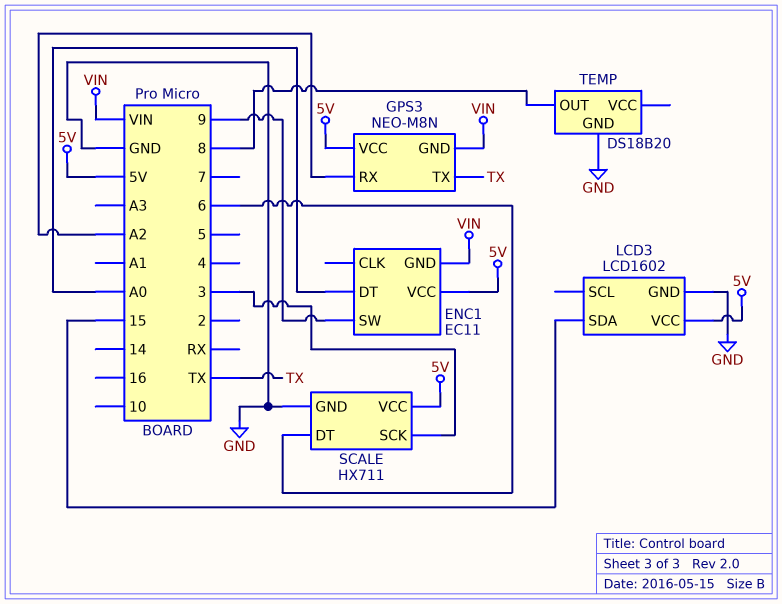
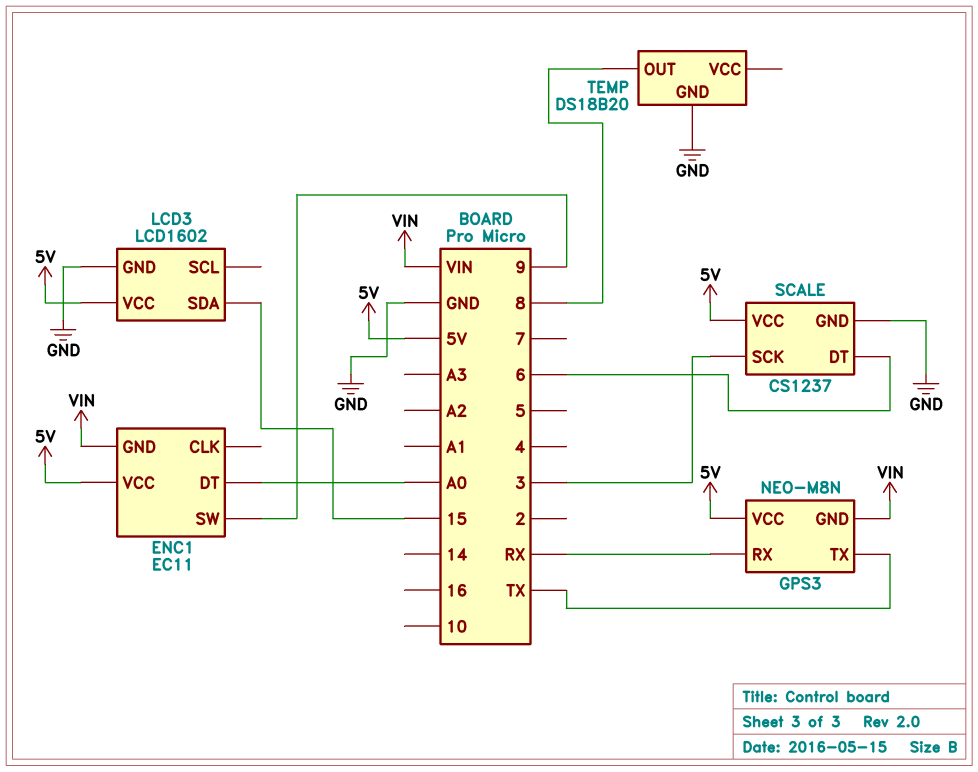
GPS3 pin RX: A2 -> RX
SCALE: HX711 -> CS1237

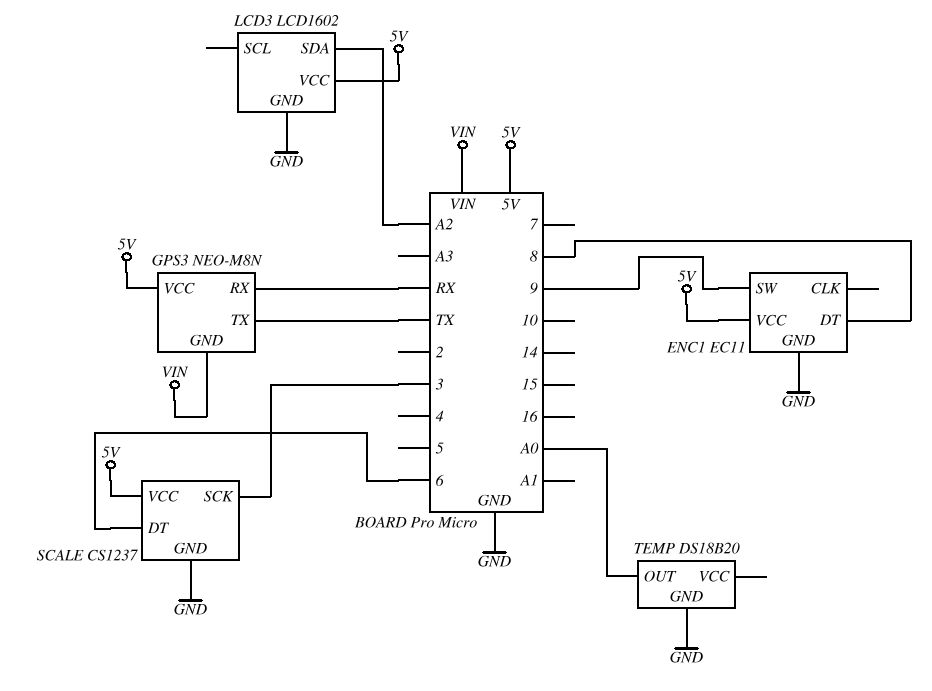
ENC1 pin DT: A0 -> 8
ENC1 pin GND: VIN -> GND
LCD3 pin SDA: 15 -> A2
TEMP pin OUT: 8 -> A0

